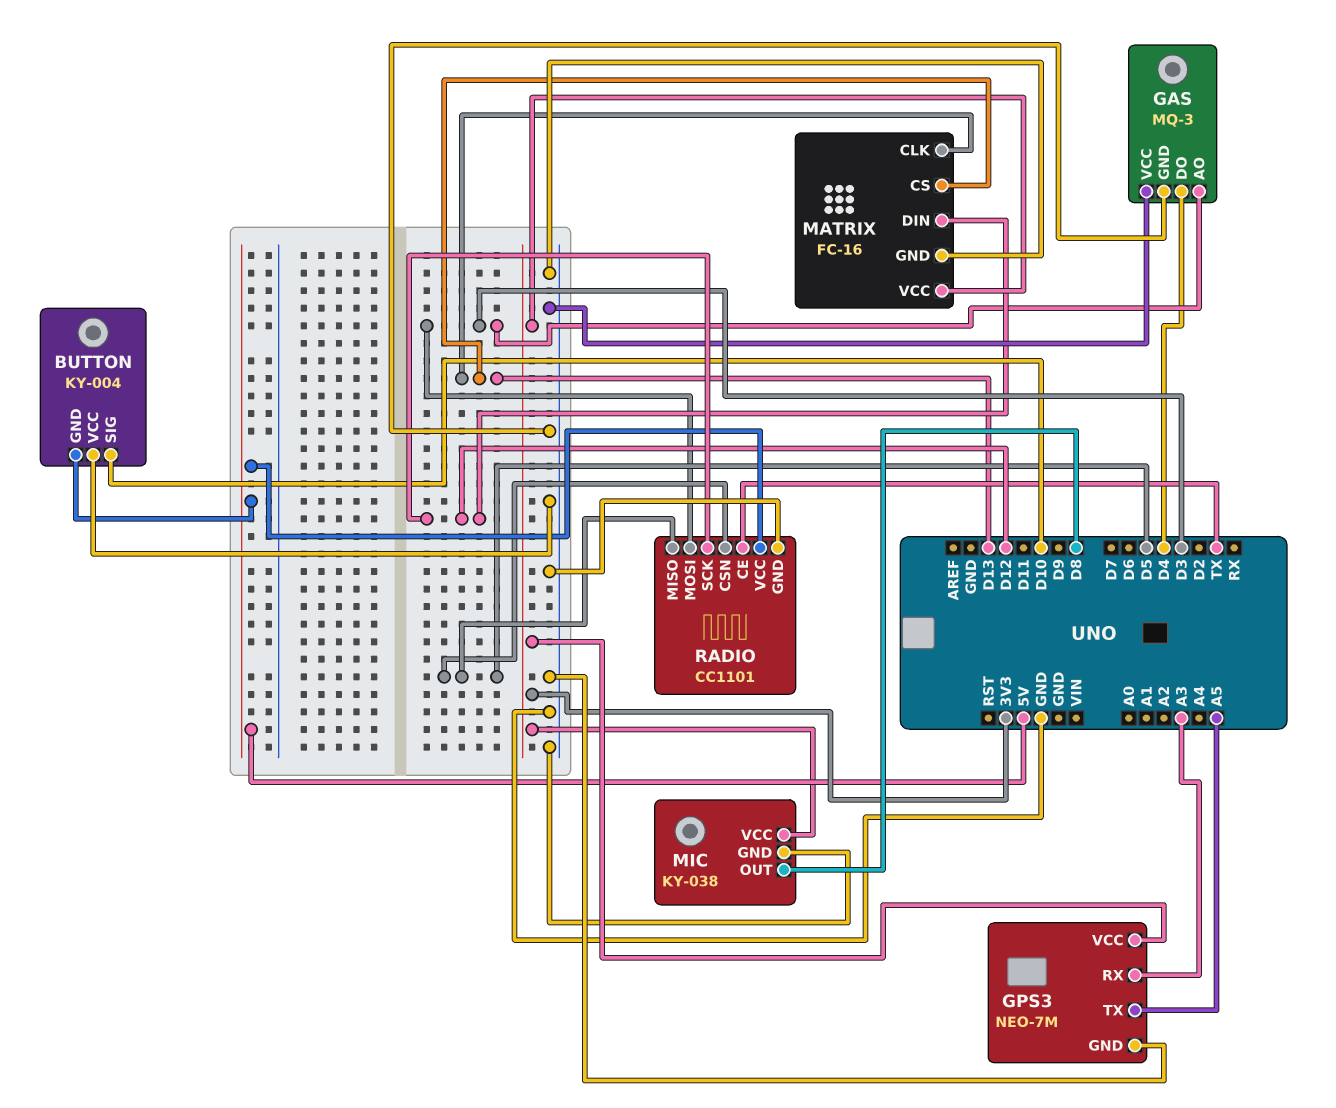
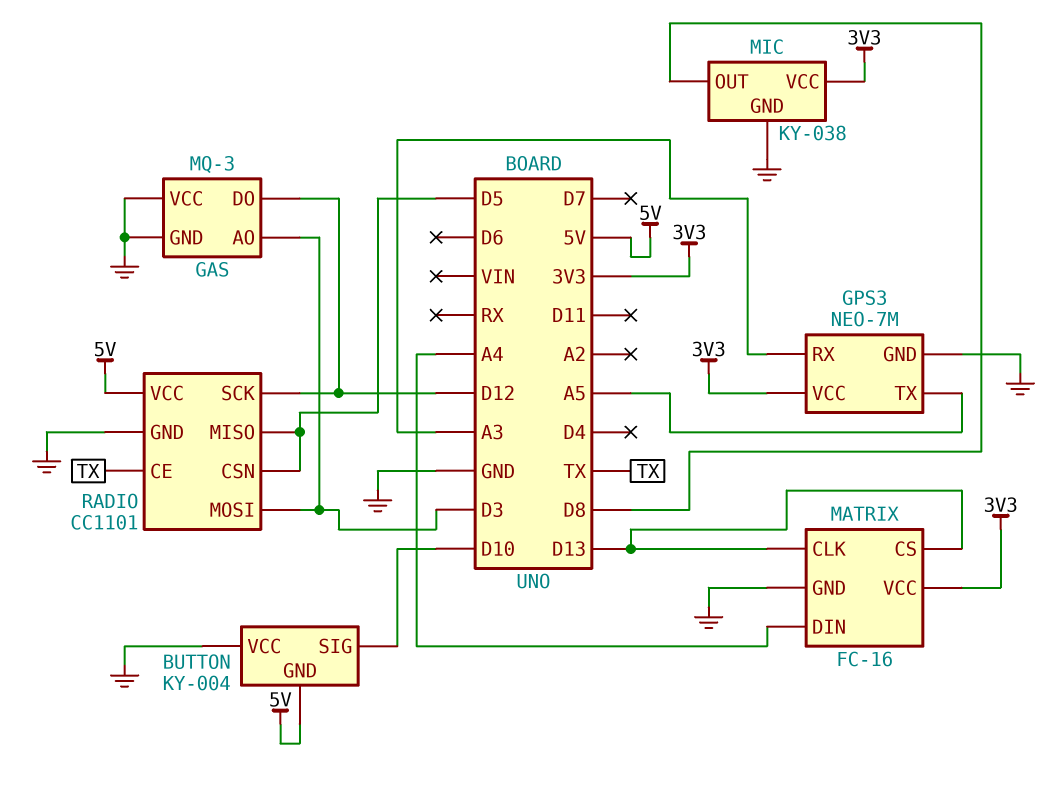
GAS pin DO: D4 -> D12
MATRIX pin DIN: D12 -> A4

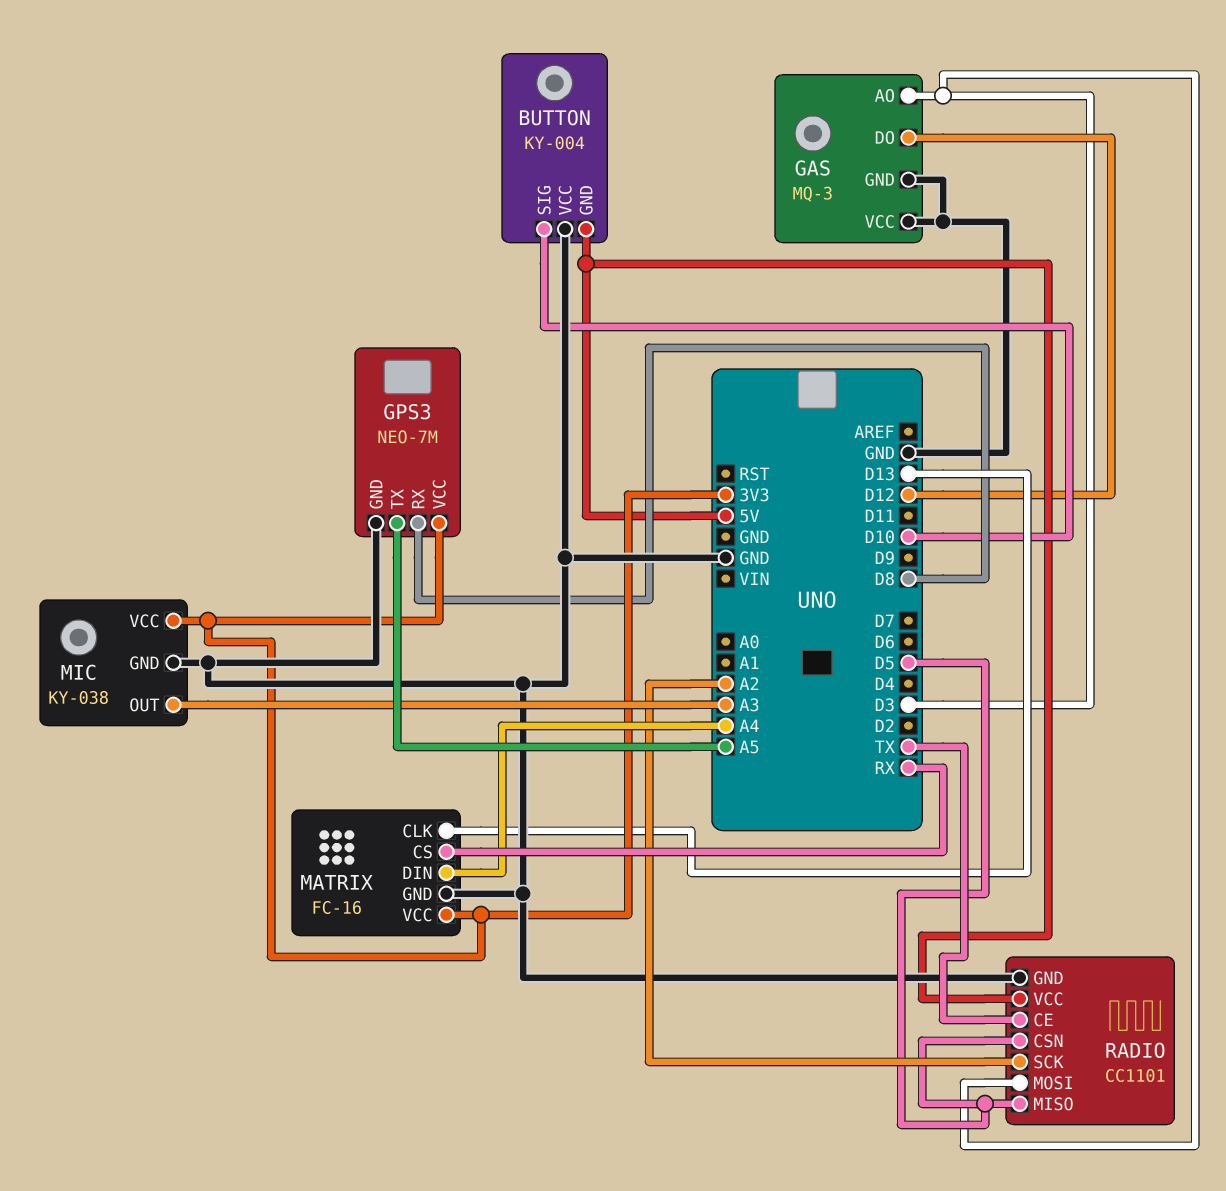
GPS3 pin RX: A3 -> D8
MATRIX pin CS: D13 -> RX
MIC pin OUT: D8 -> A3
RADIO pin SCK: D12 -> A2

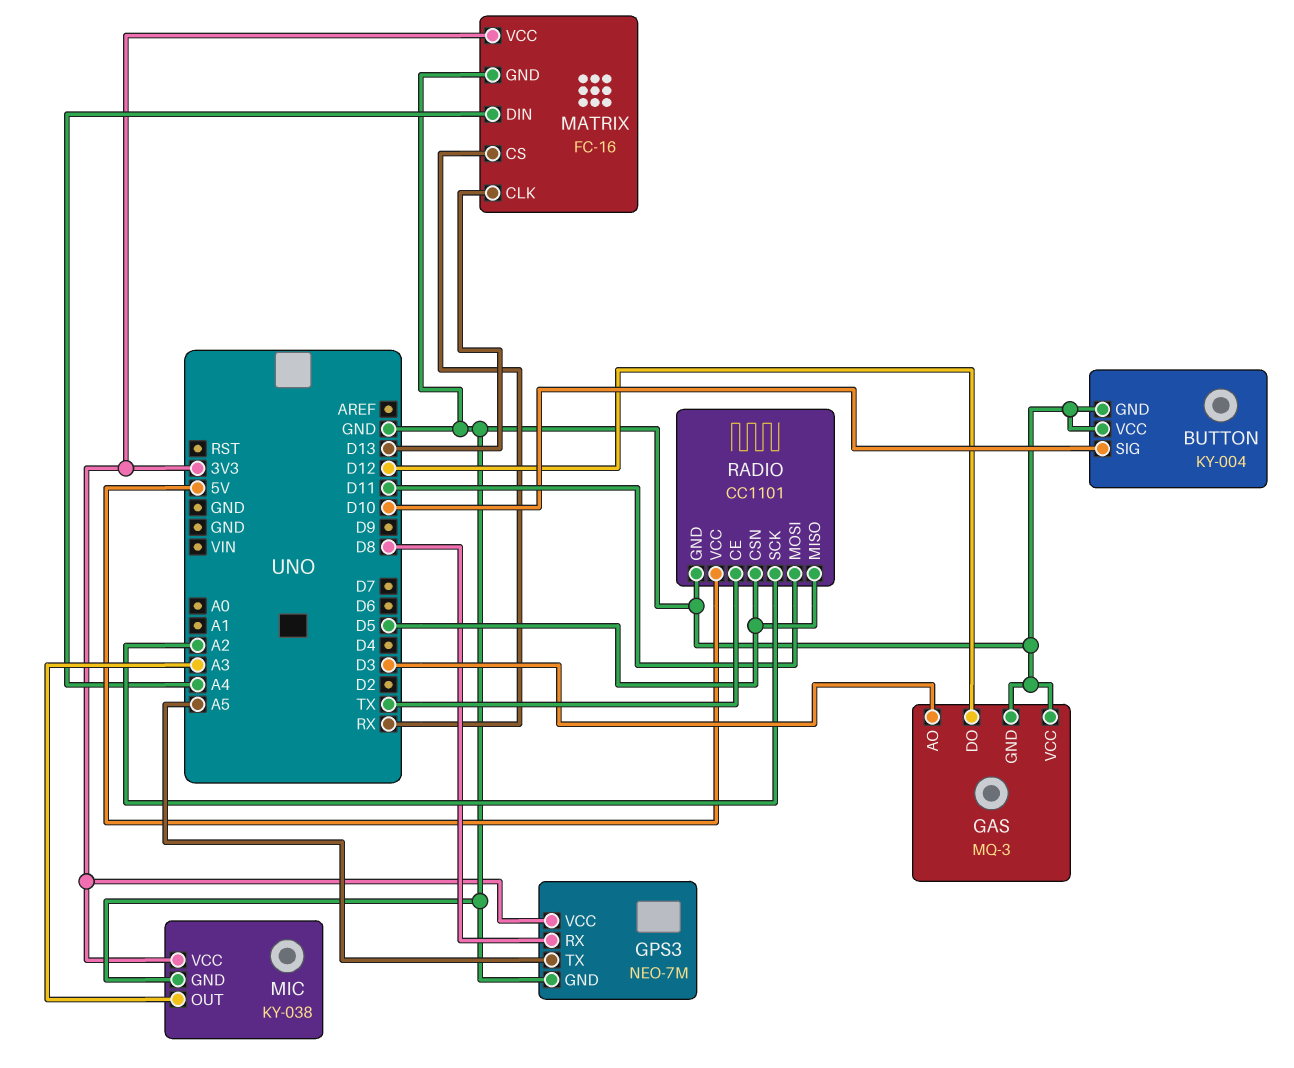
BUTTON pin GND: 5V -> GND
RADIO pin MOSI: D3 -> D11

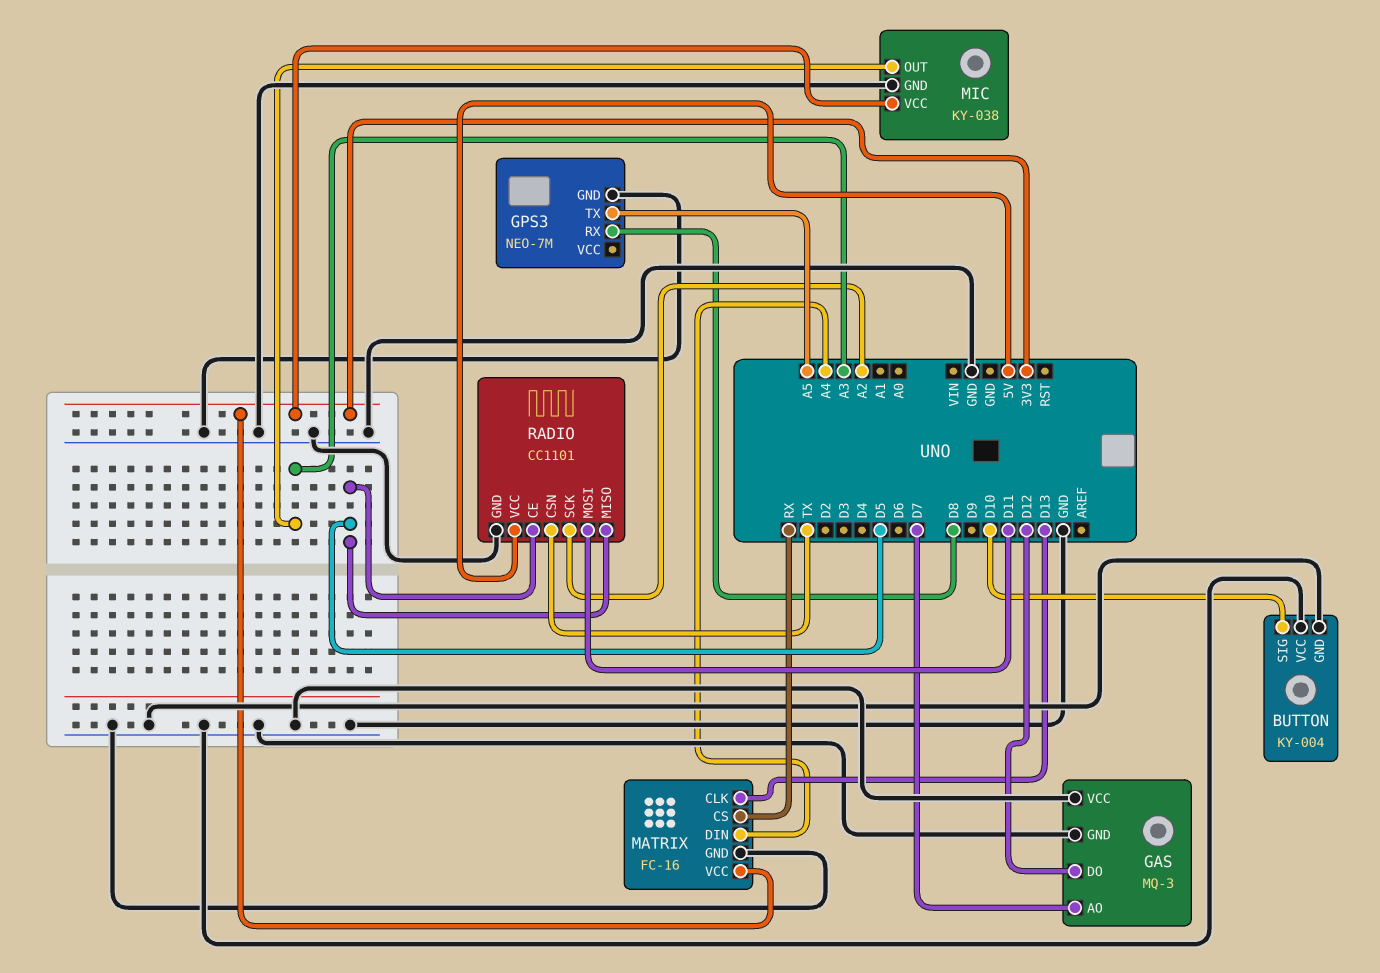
GAS pin AO: D3 -> D7
GPS3 pin VCC: 3V3 -> none
RADIO pin CE: TX -> D5
RADIO pin CSN: D5 -> TX

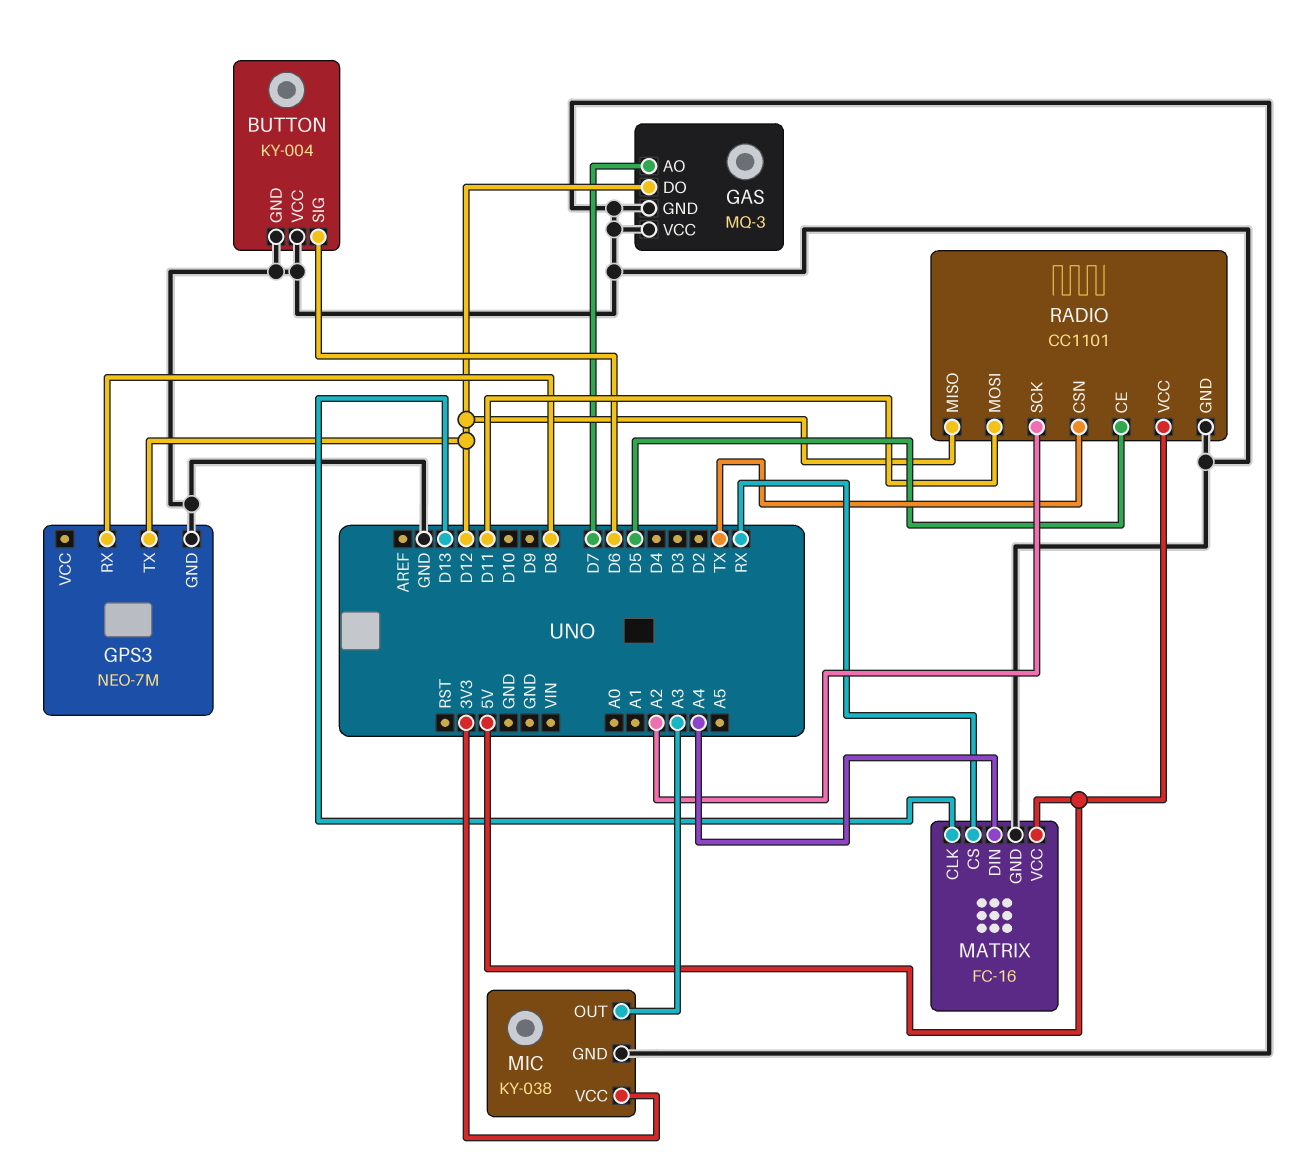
BUTTON pin SIG: D10 -> D6
GPS3 pin TX: A5 -> D12
MATRIX pin VCC: 3V3 -> 5V
RADIO pin MISO: D5 -> D12

